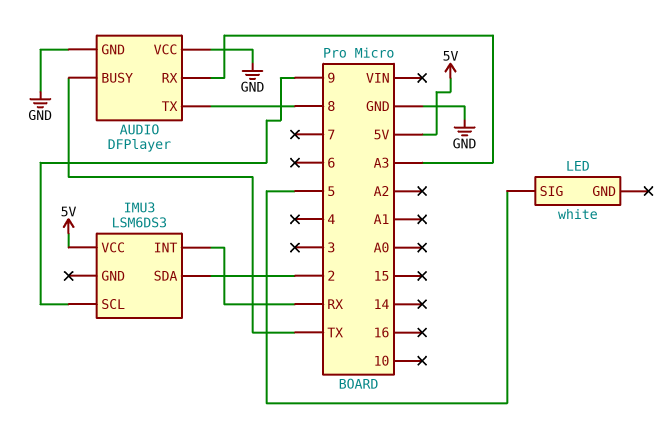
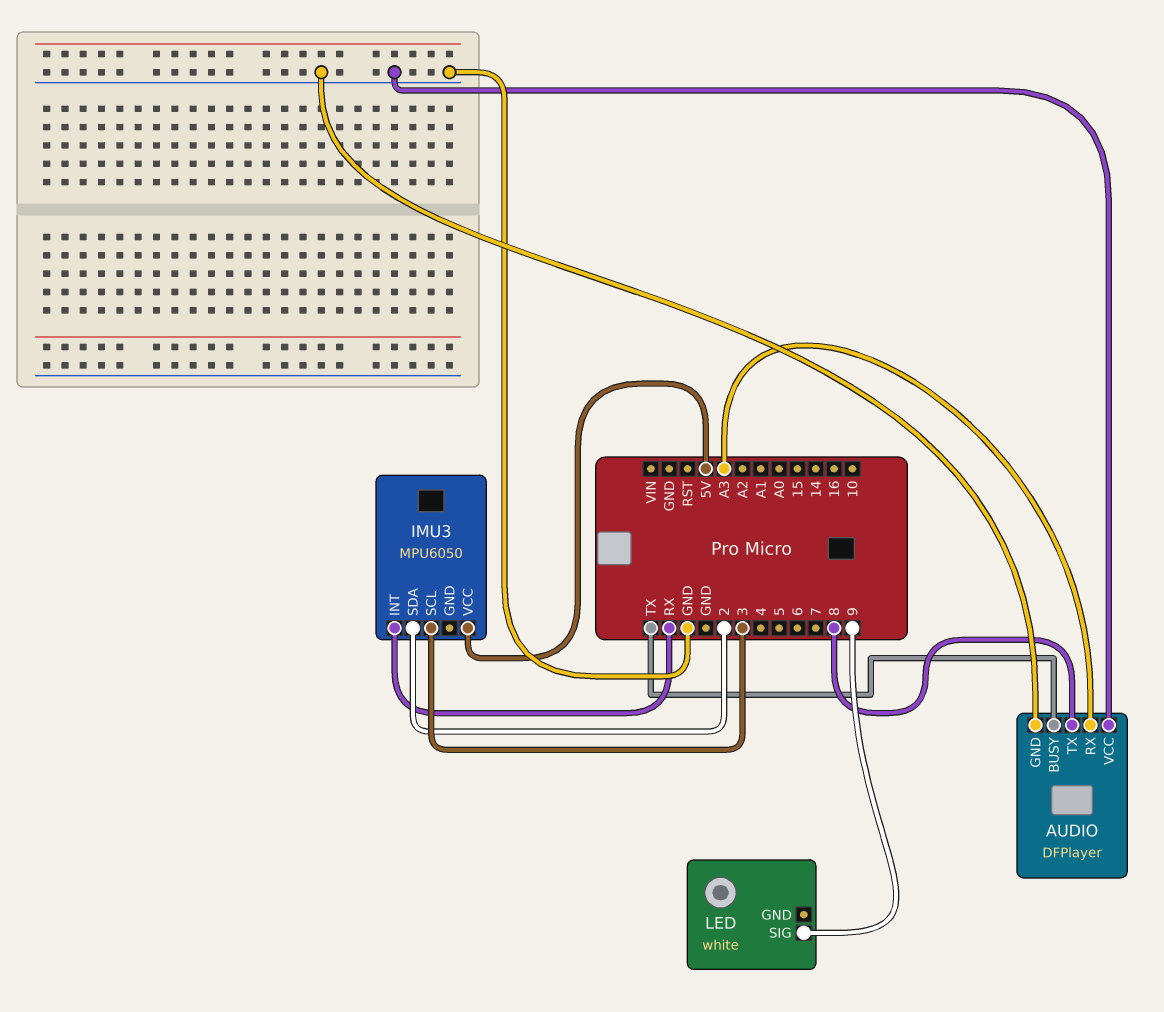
IMU3: LSM6DS3 -> MPU6050
IMU3 pin SCL: 9 -> 3
LED pin SIG: 5 -> 9

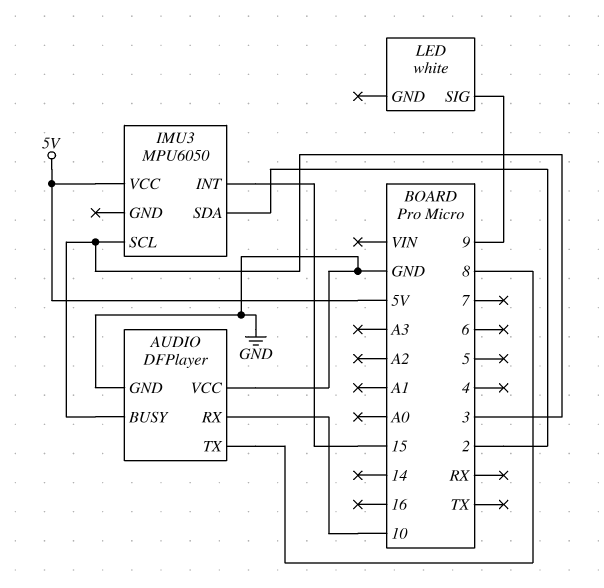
AUDIO pin BUSY: TX -> 3
AUDIO pin RX: A3 -> 10
IMU3 pin INT: RX -> 15

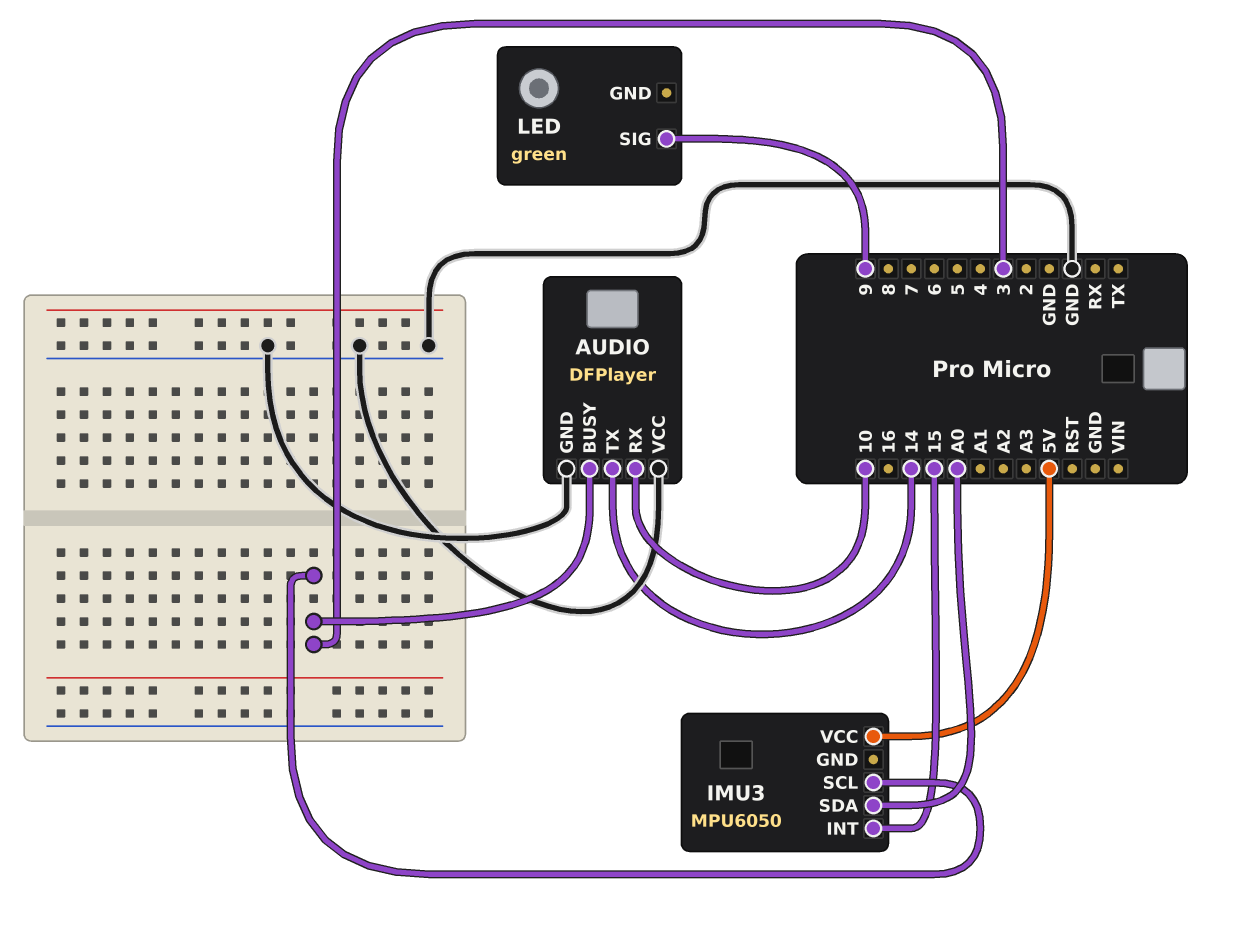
AUDIO pin TX: 8 -> 14
IMU3 pin SDA: 2 -> A0
LED: white -> green

